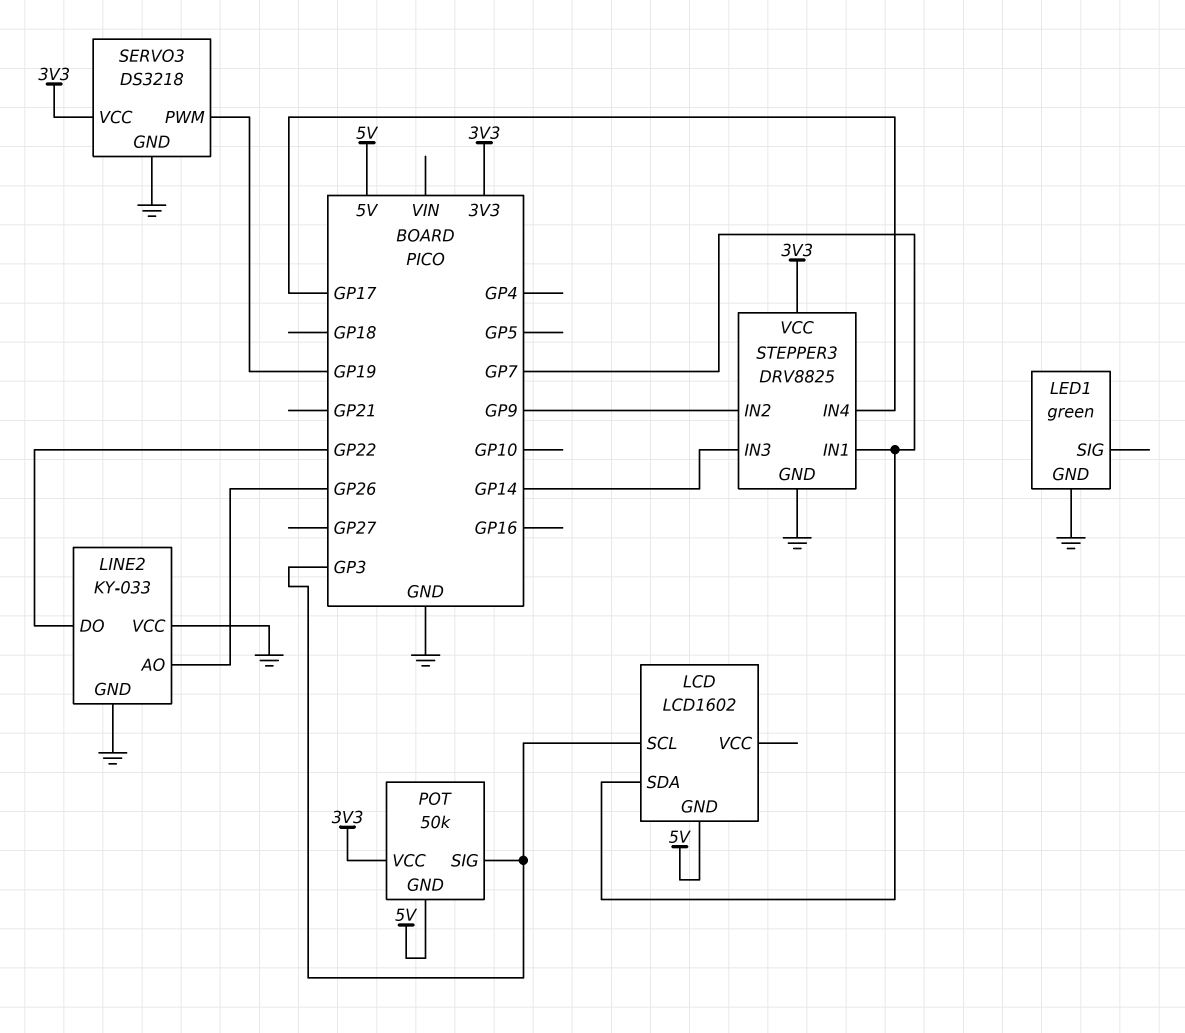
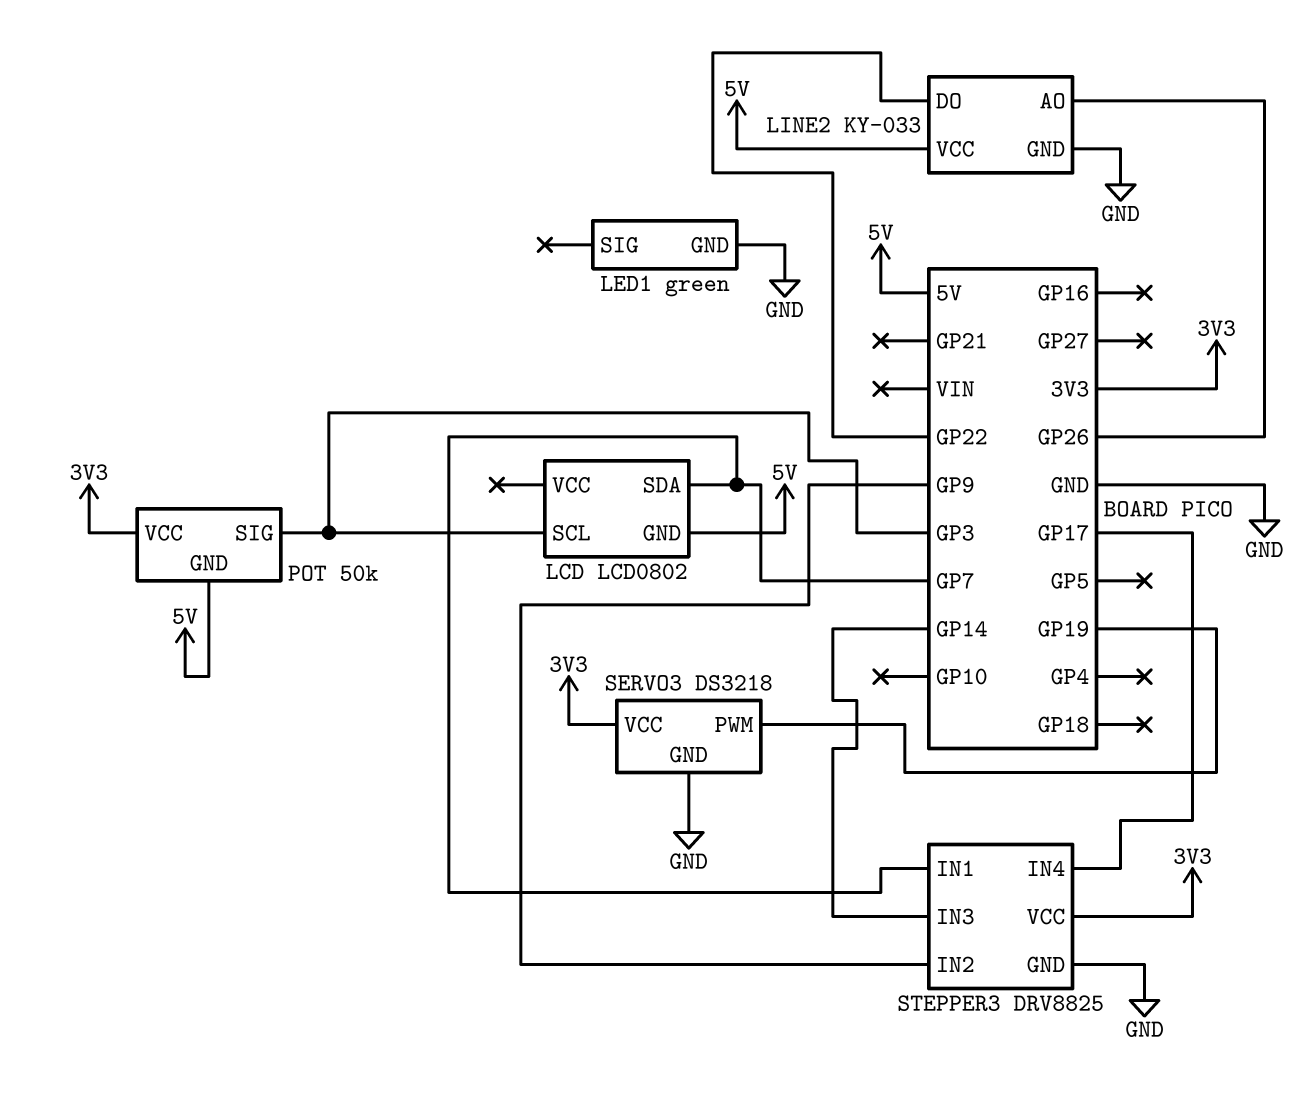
LCD: LCD1602 -> LCD0802
LINE2 pin VCC: GND -> 5V

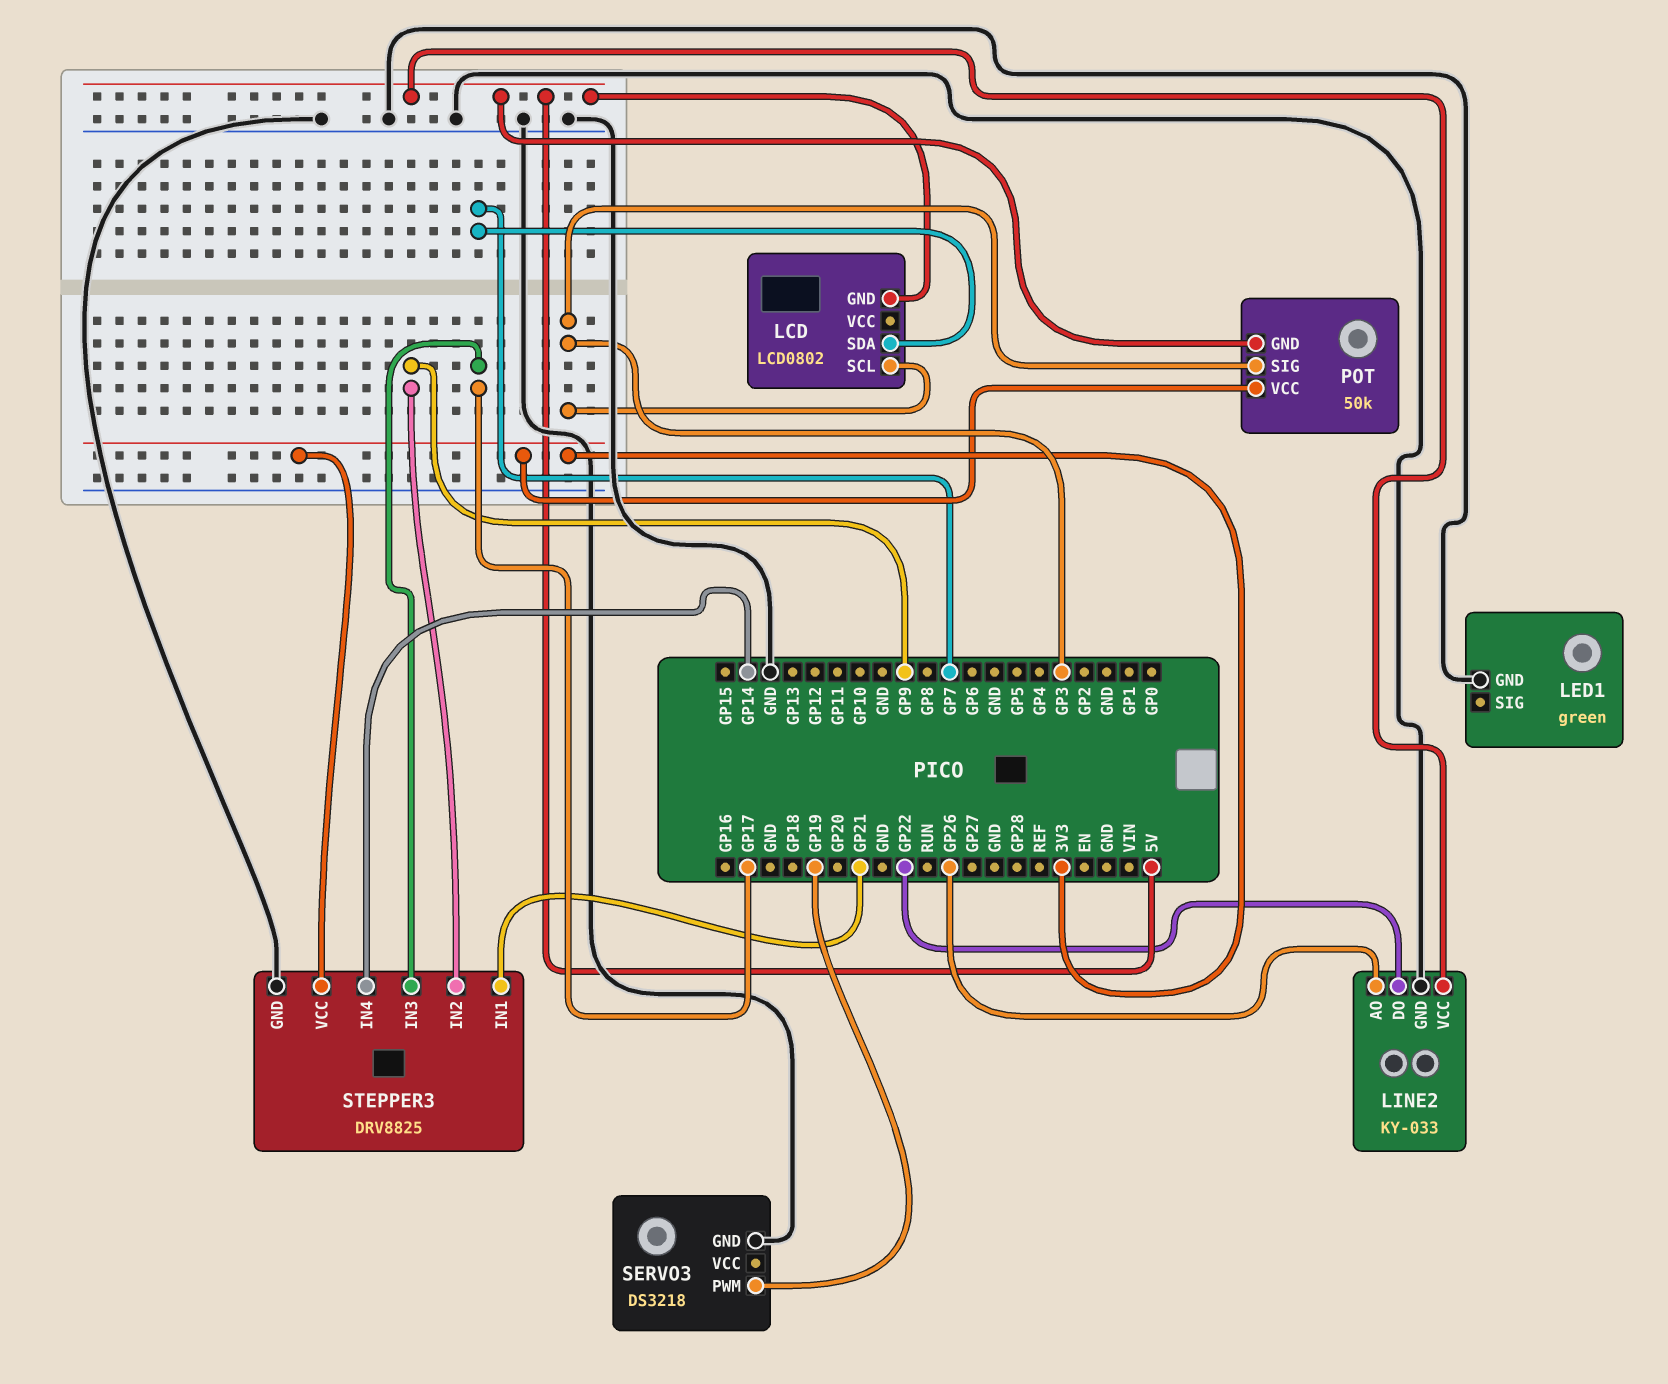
SERVO3 pin VCC: 3V3 -> none
STEPPER3 pin IN1: GP7 -> GP21
STEPPER3 pin IN3: GP14 -> GP17
STEPPER3 pin IN4: GP17 -> GP14

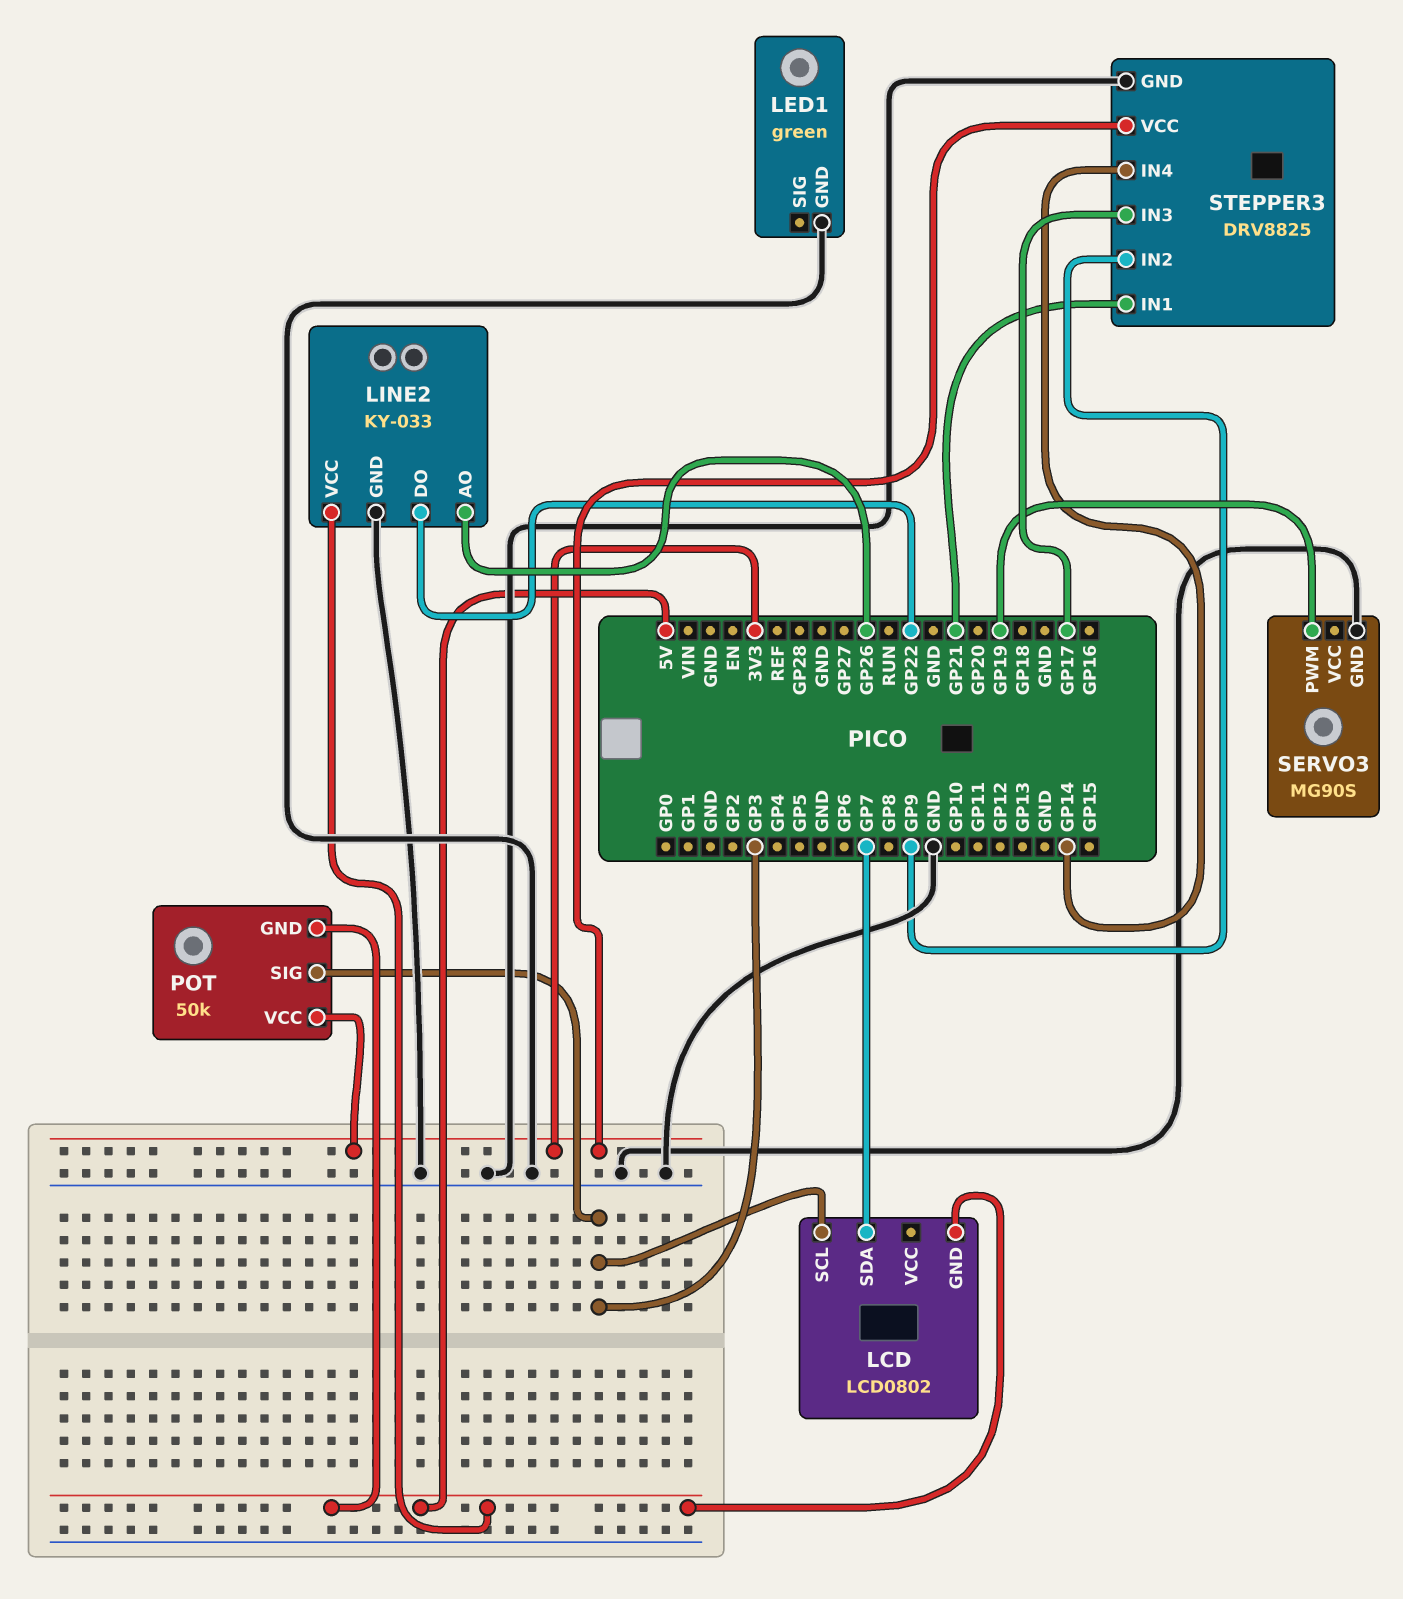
SERVO3: DS3218 -> MG90S

